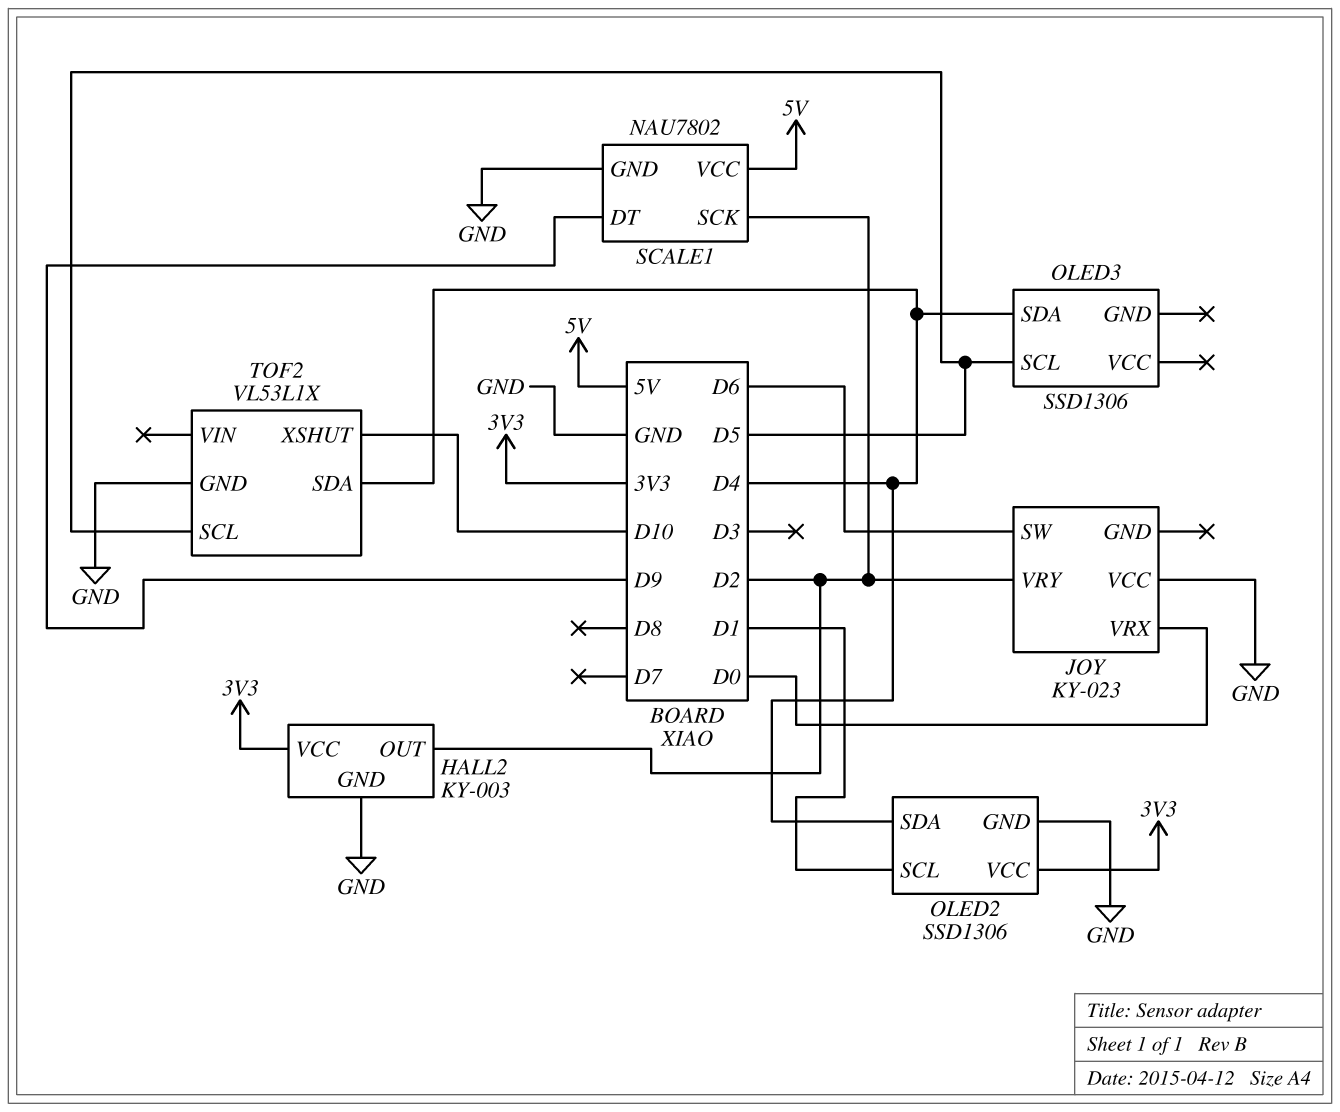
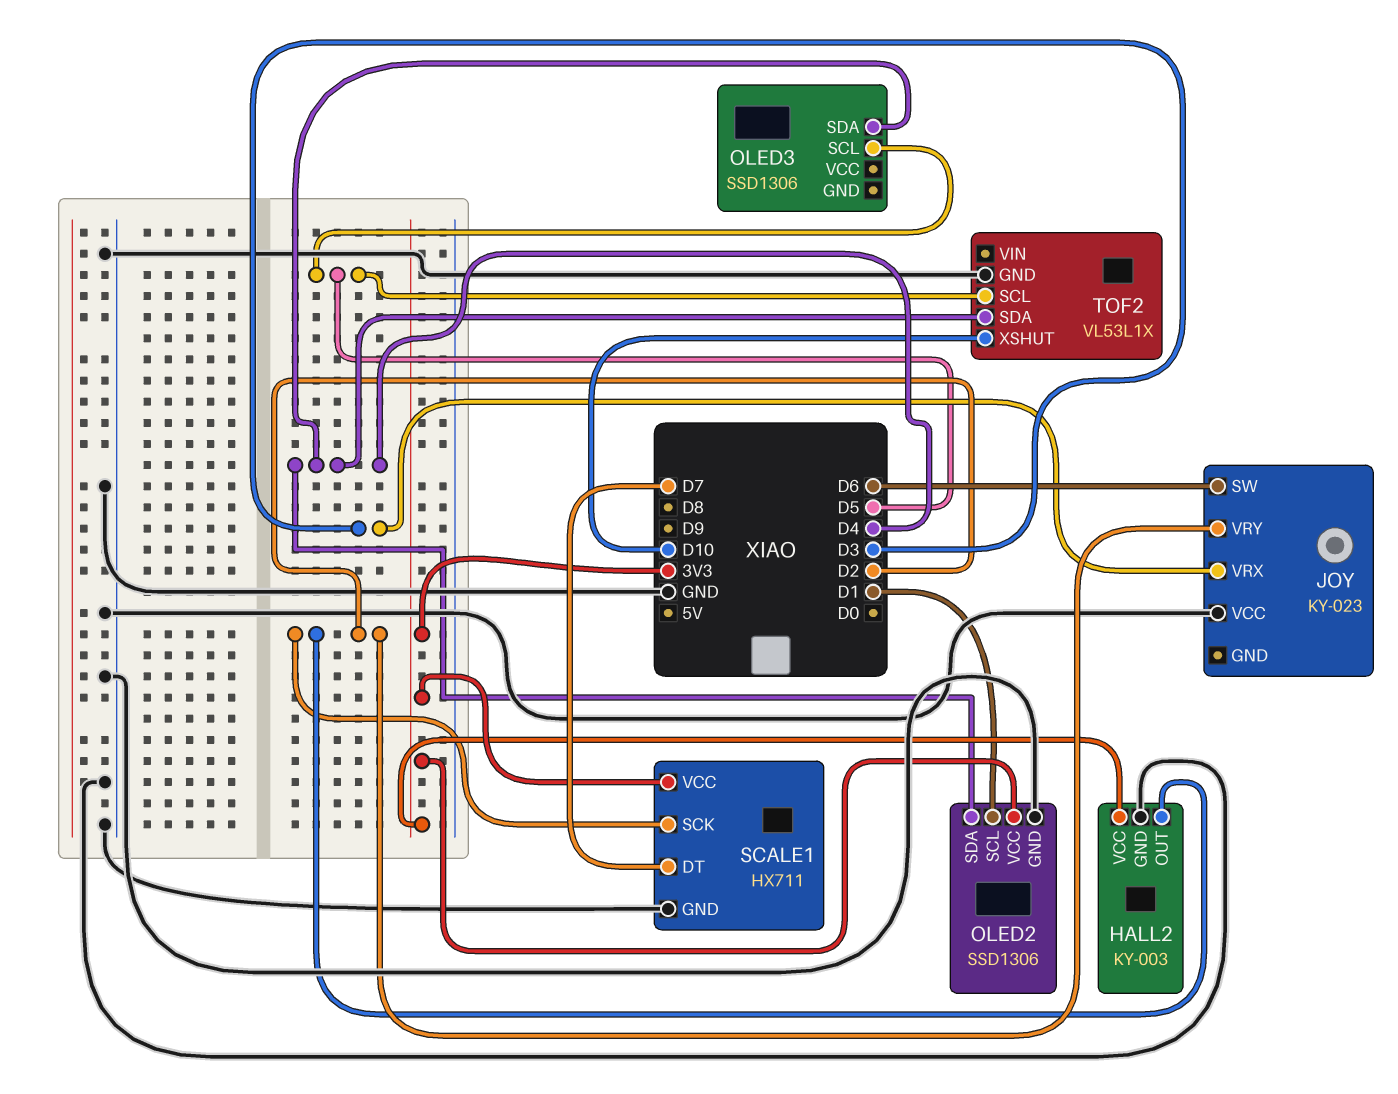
JOY pin VRX: D0 -> D3
SCALE1: NAU7802 -> HX711
SCALE1 pin DT: D9 -> D7
SCALE1 pin VCC: 5V -> 3V3

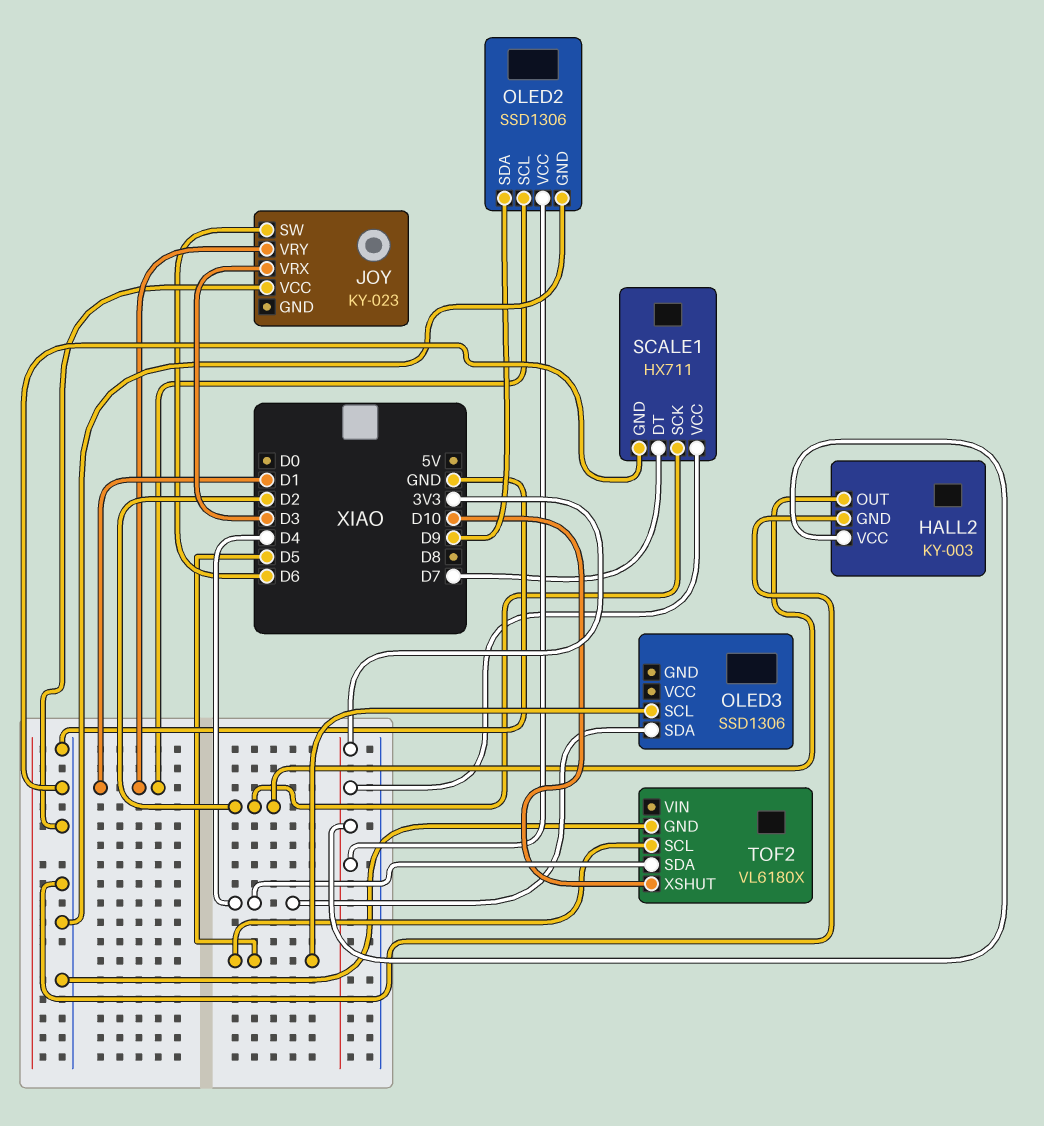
JOY pin VRY: D2 -> D1
OLED2 pin SDA: D4 -> D9
TOF2: VL53L1X -> VL6180X

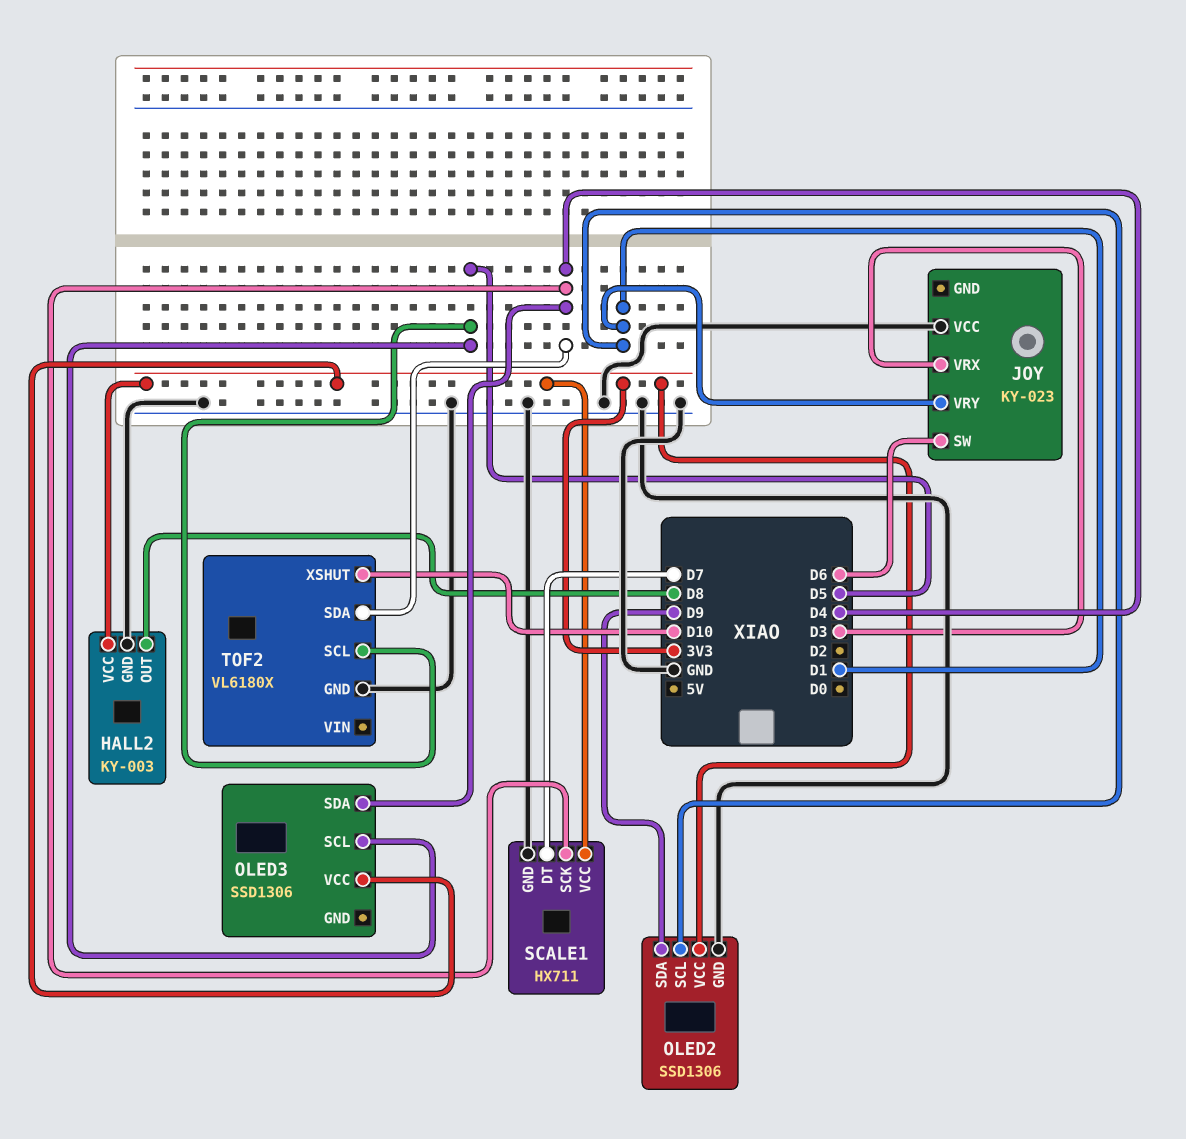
HALL2 pin OUT: D2 -> D8
OLED3 pin VCC: none -> 3V3
SCALE1 pin SCK: D2 -> D4

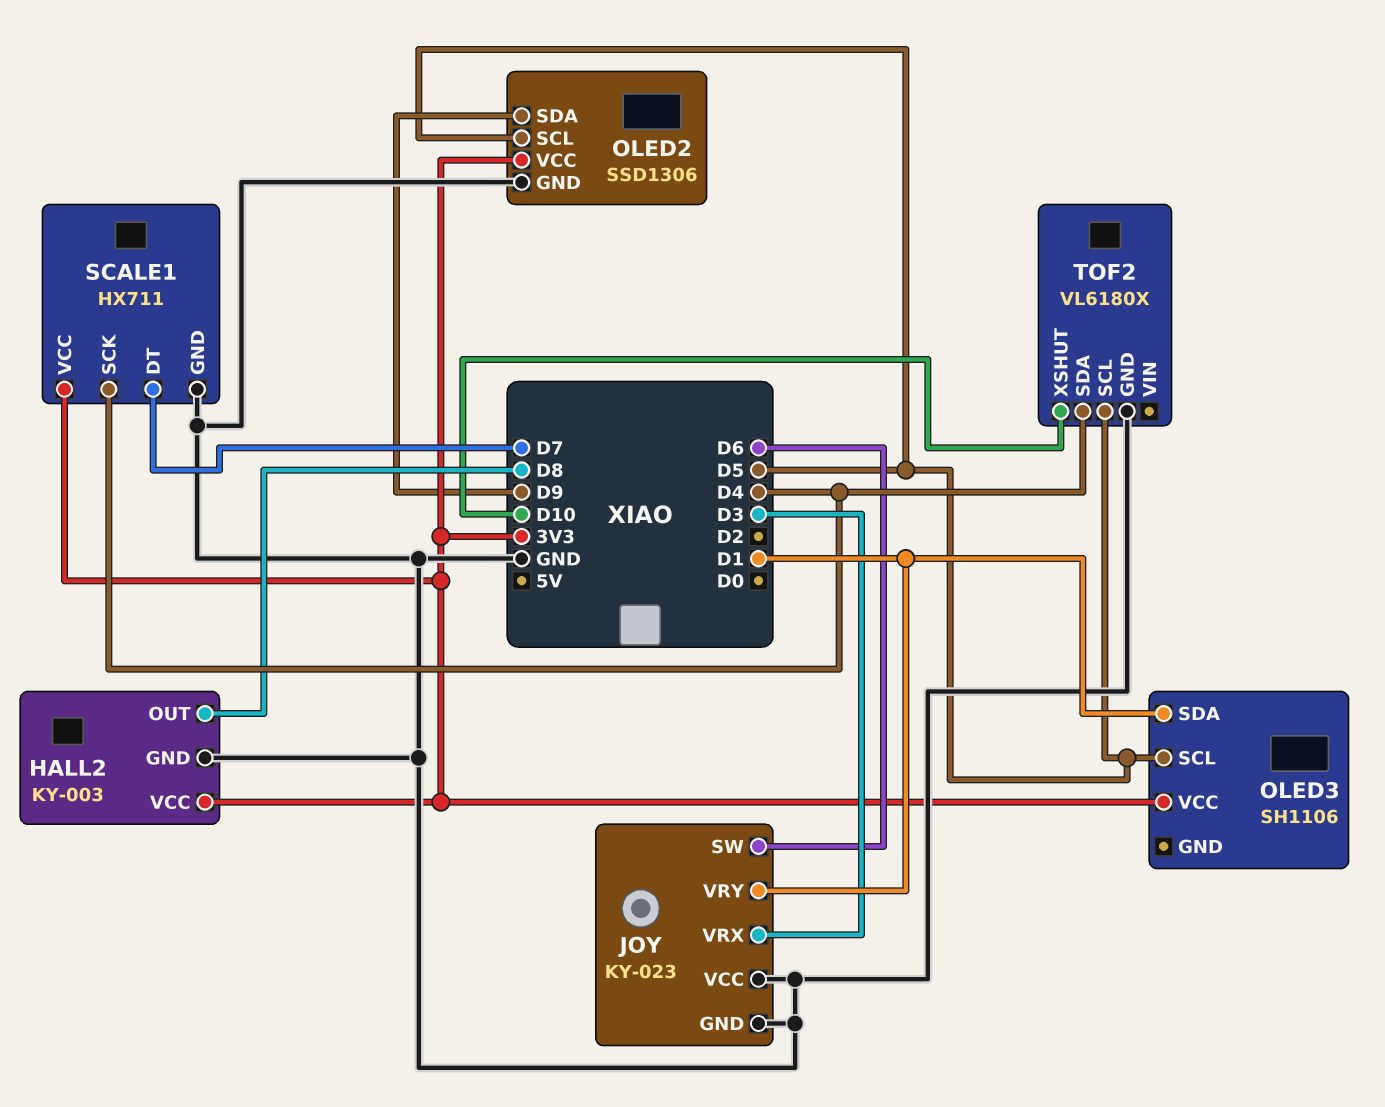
JOY pin GND: none -> GND
OLED2 pin SCL: D1 -> D5
OLED3: SSD1306 -> SH1106
OLED3 pin SDA: D4 -> D1

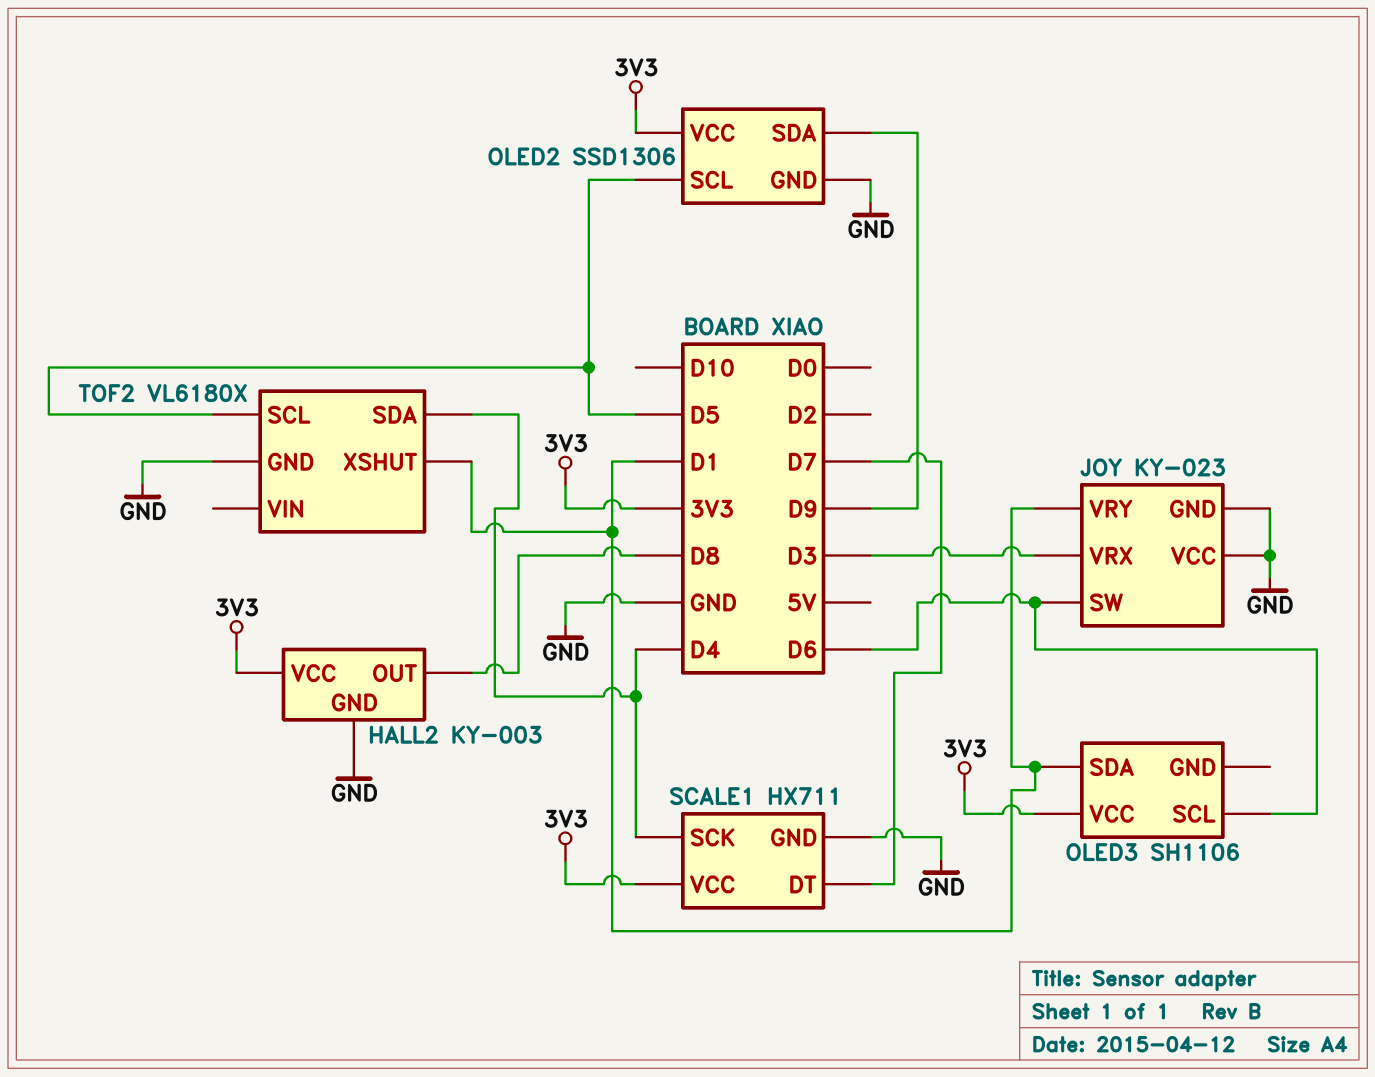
OLED3 pin SCL: D5 -> D6
TOF2 pin XSHUT: D10 -> D1

